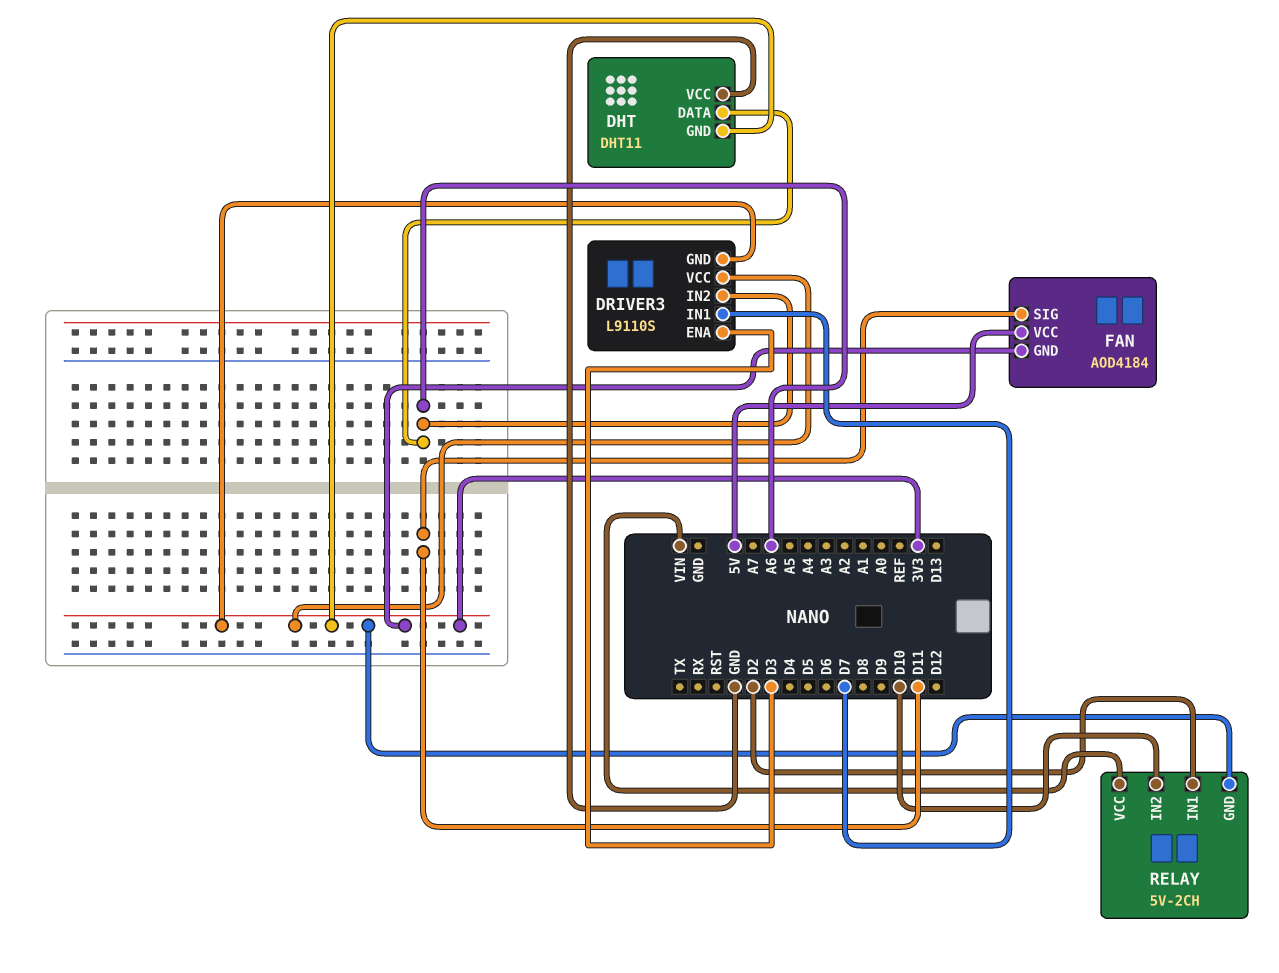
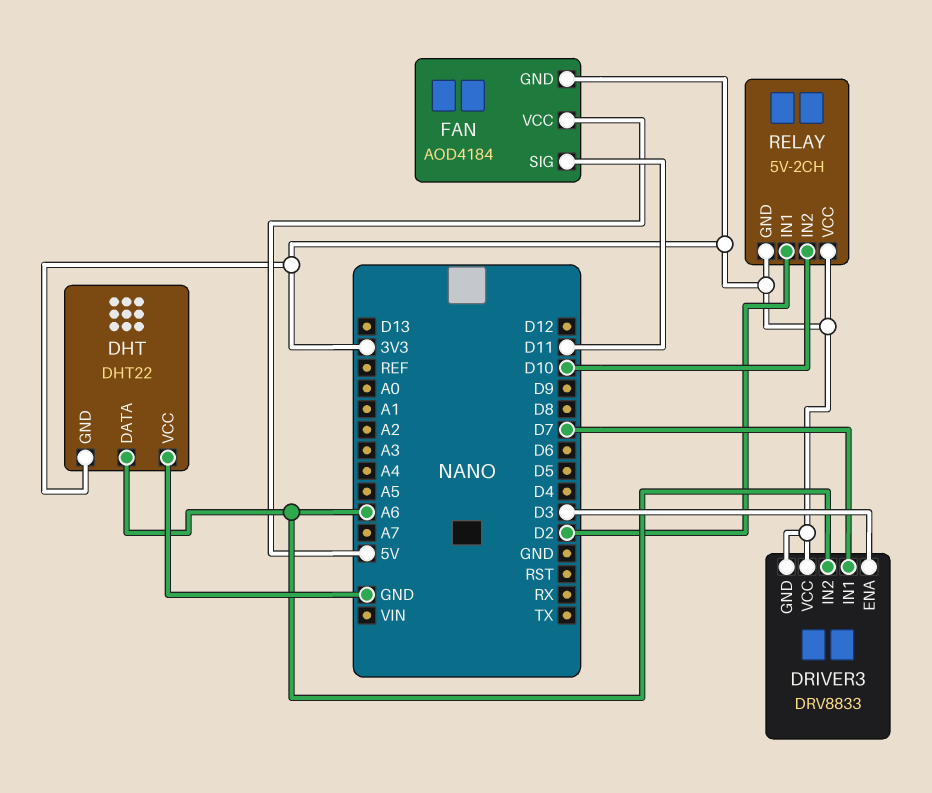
DHT: DHT11 -> DHT22
DRIVER3: L9110S -> DRV8833
RELAY pin VCC: VIN -> 3V3

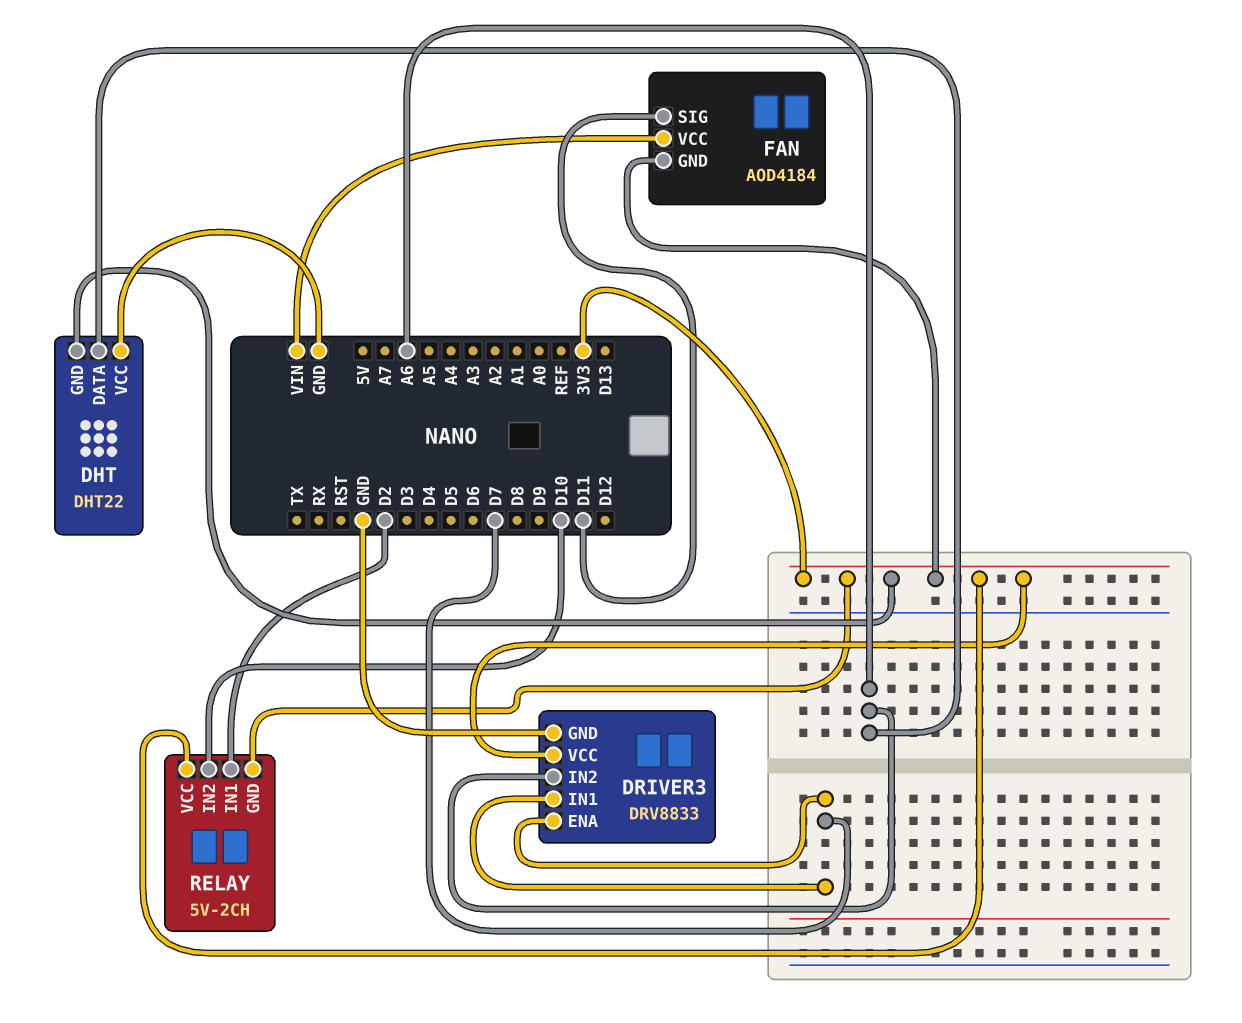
DRIVER3 pin ENA: D3 -> D7
DRIVER3 pin GND: 3V3 -> GND
FAN pin VCC: 5V -> VIN

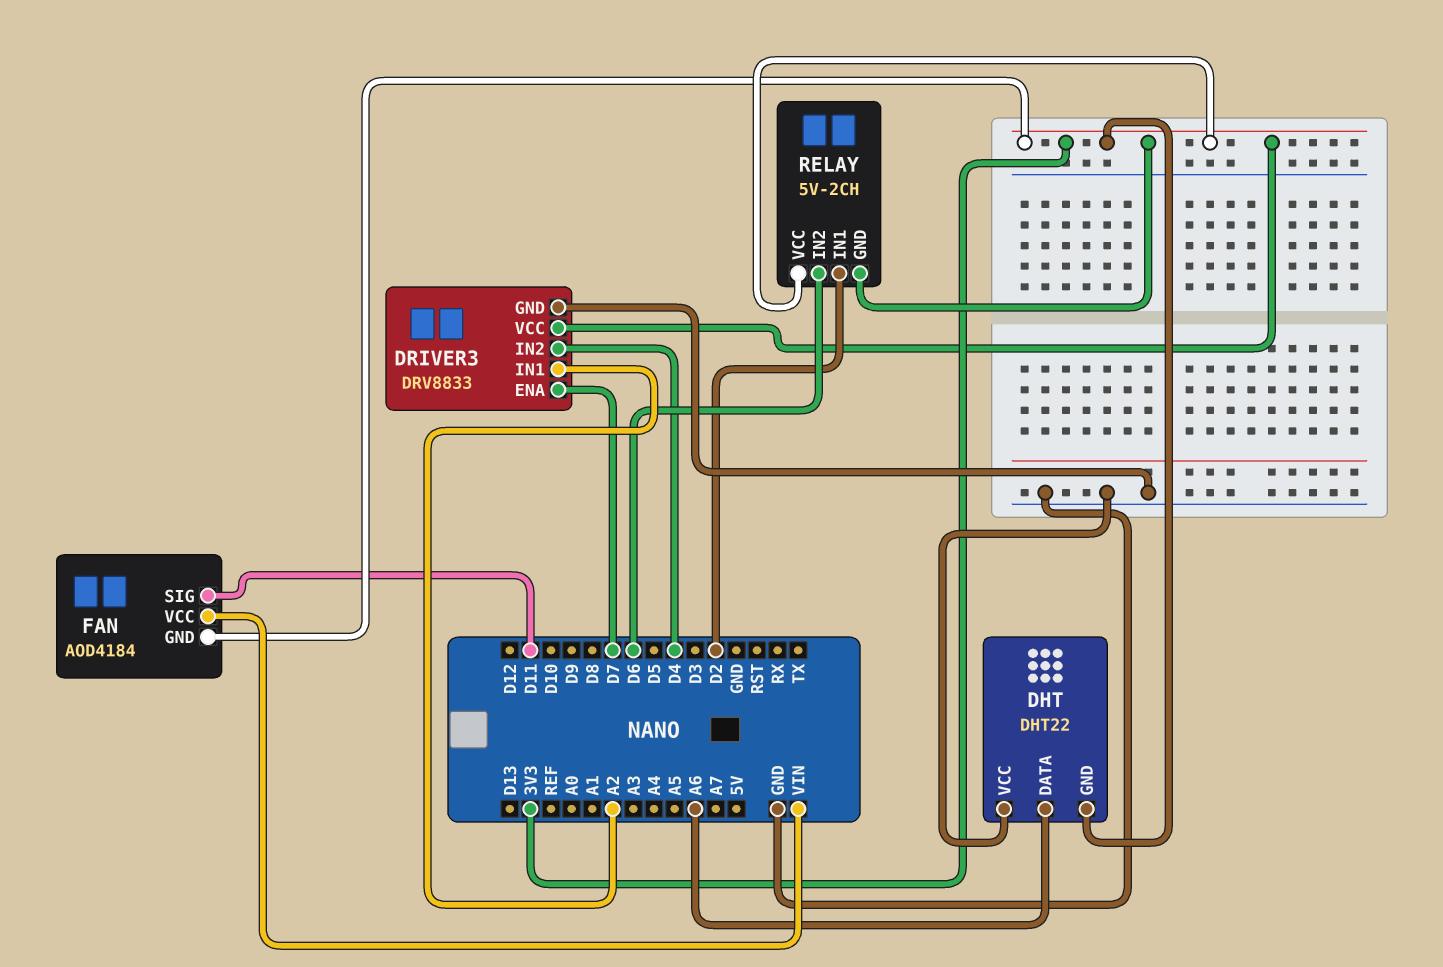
DRIVER3 pin IN1: D7 -> A2
DRIVER3 pin IN2: A6 -> D4
RELAY pin IN2: D10 -> D6

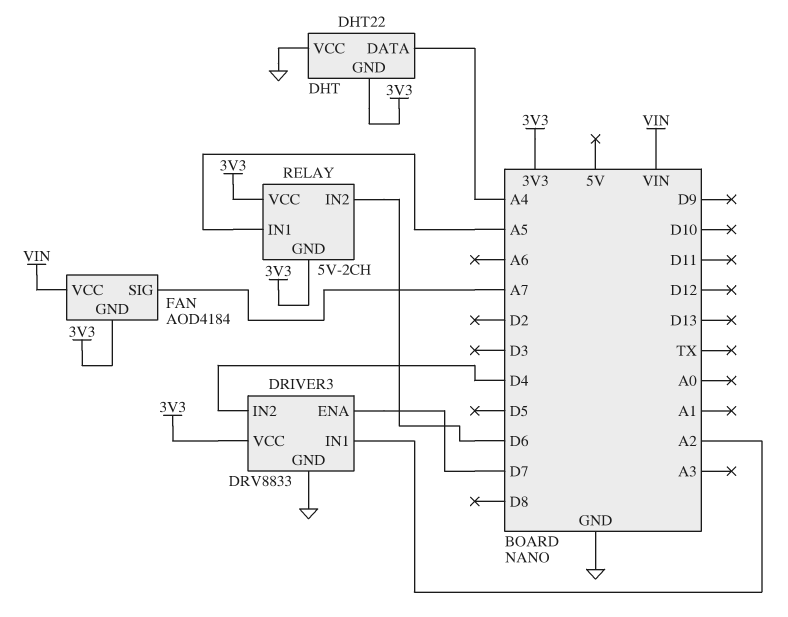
DHT pin DATA: A6 -> A4
FAN pin SIG: D11 -> A7
RELAY pin IN1: D2 -> A5

